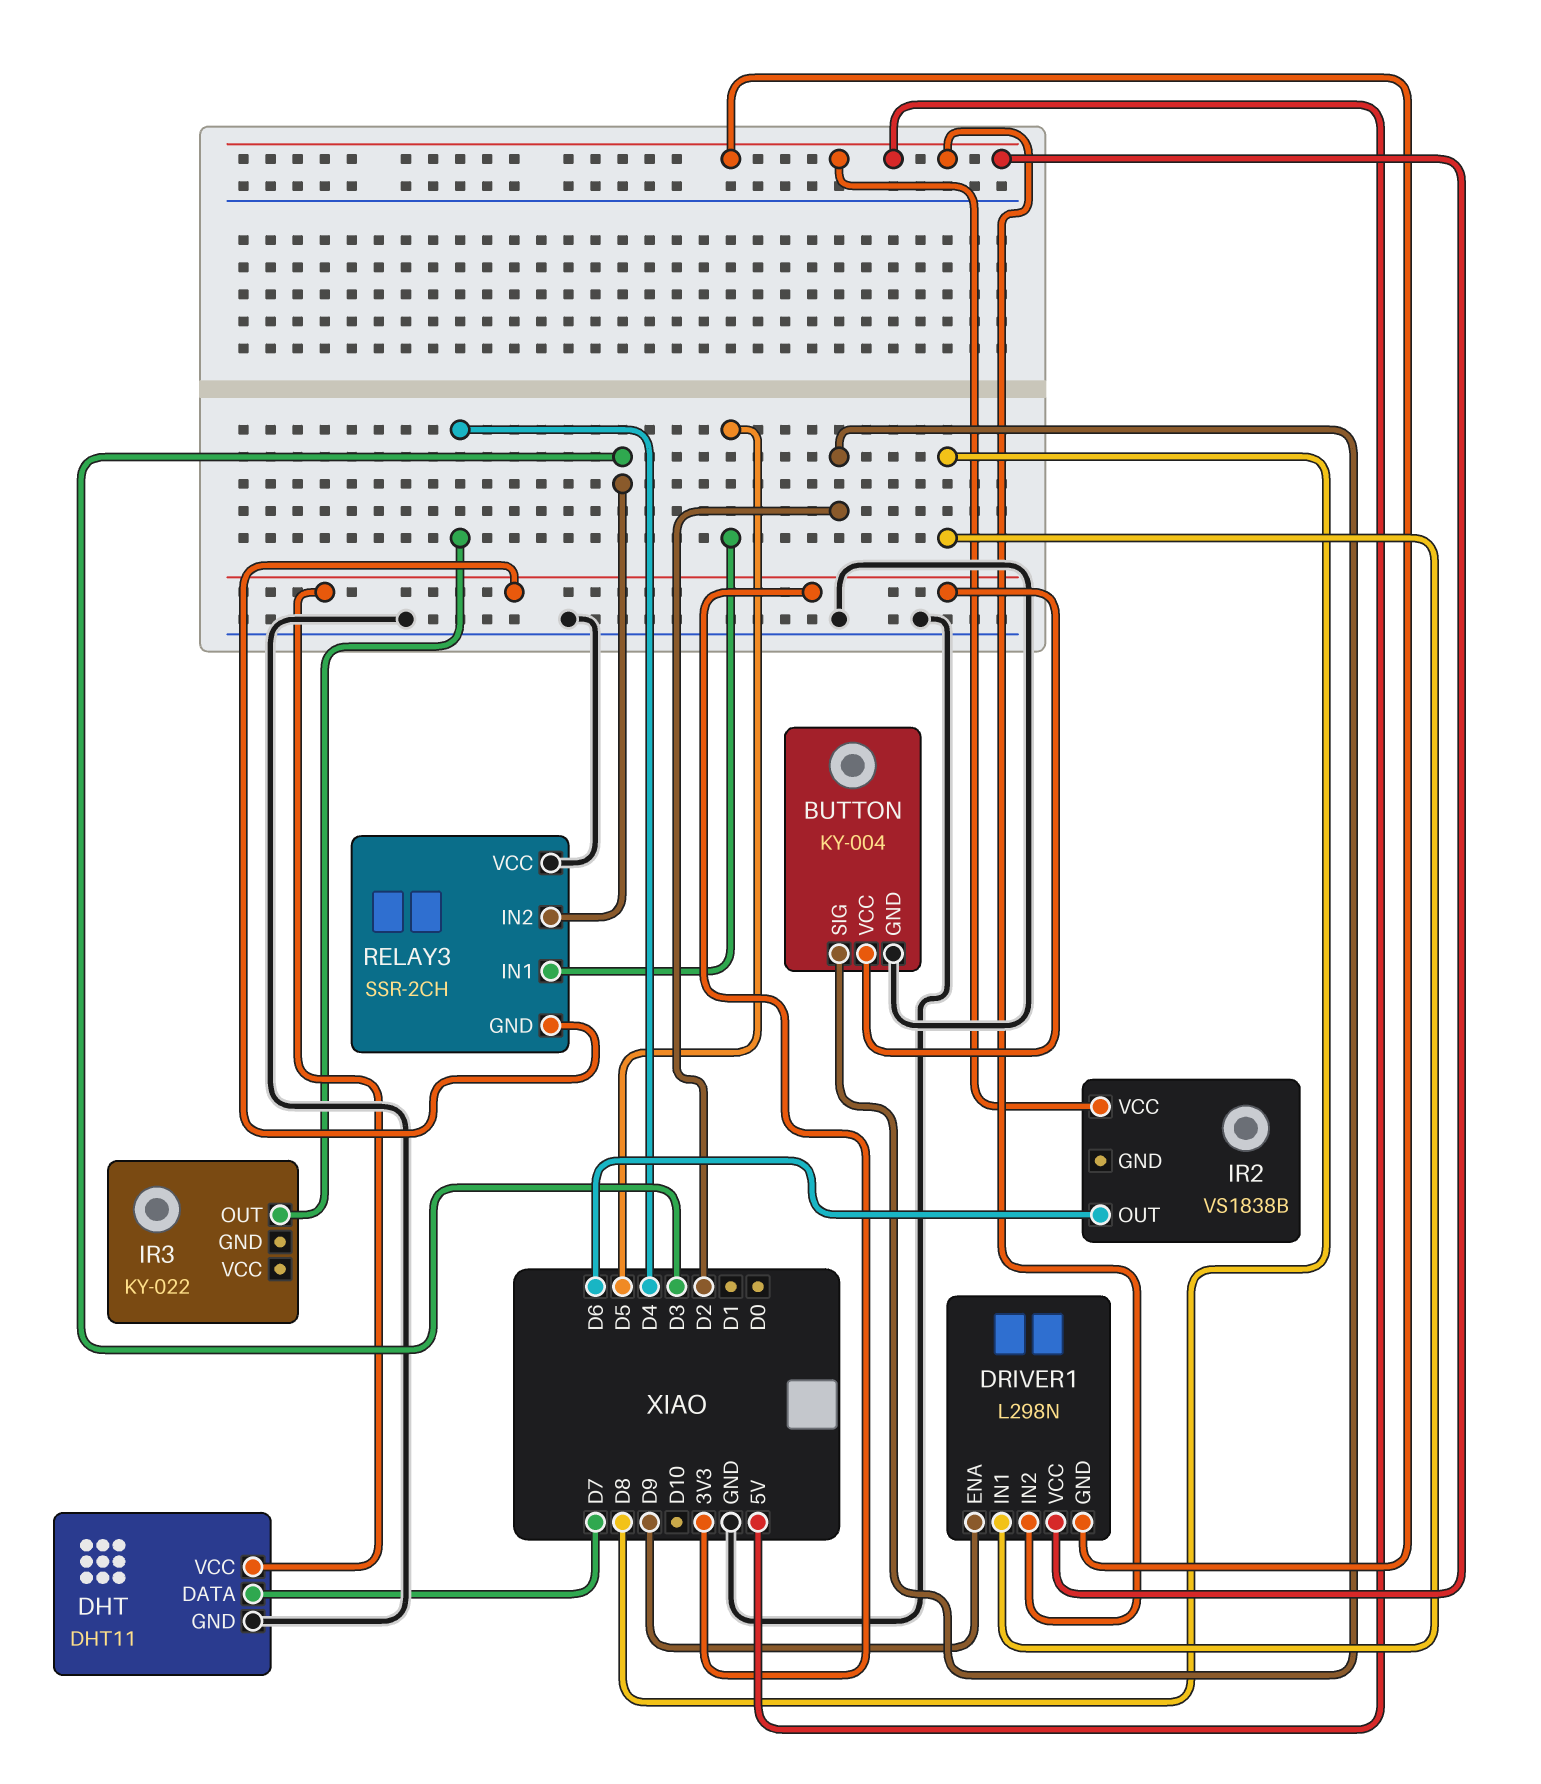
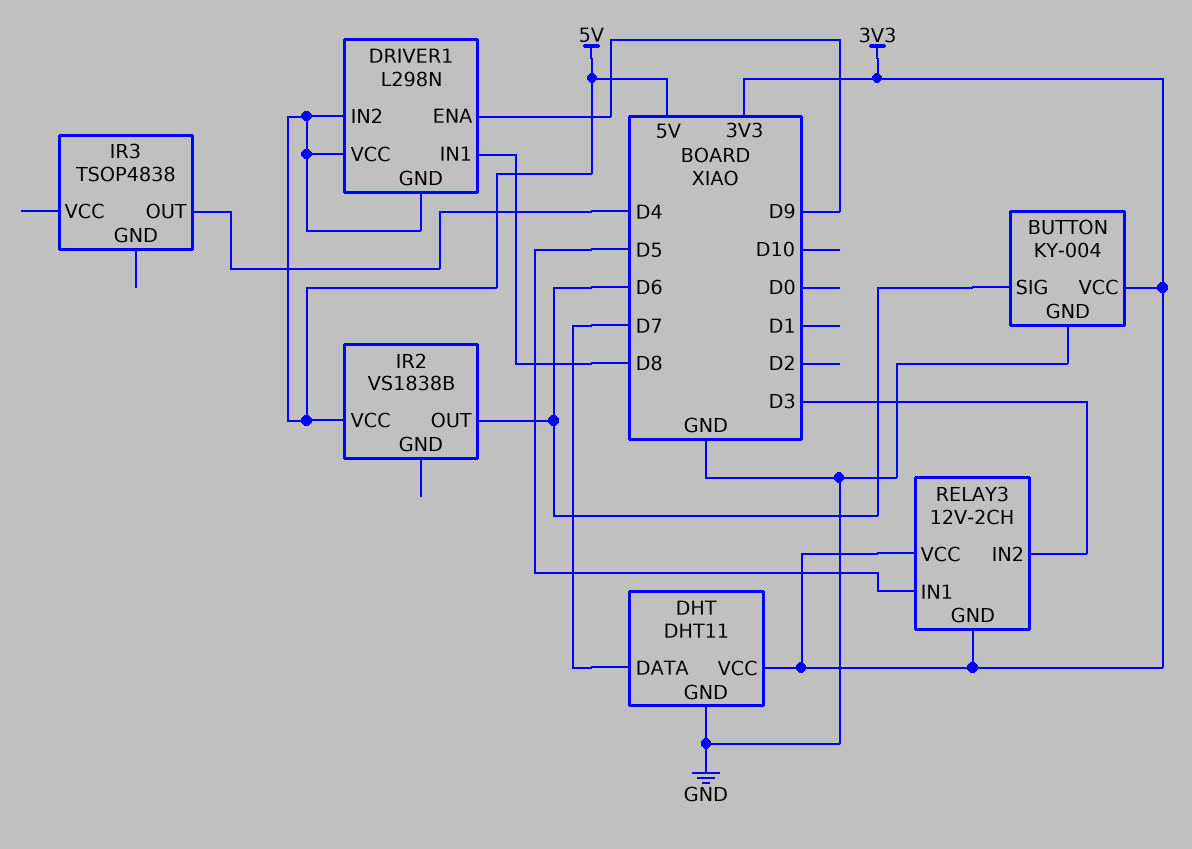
BUTTON pin SIG: D2 -> D6
IR3: KY-022 -> TSOP4838
RELAY3: SSR-2CH -> 12V-2CH
RELAY3 pin VCC: GND -> 3V3

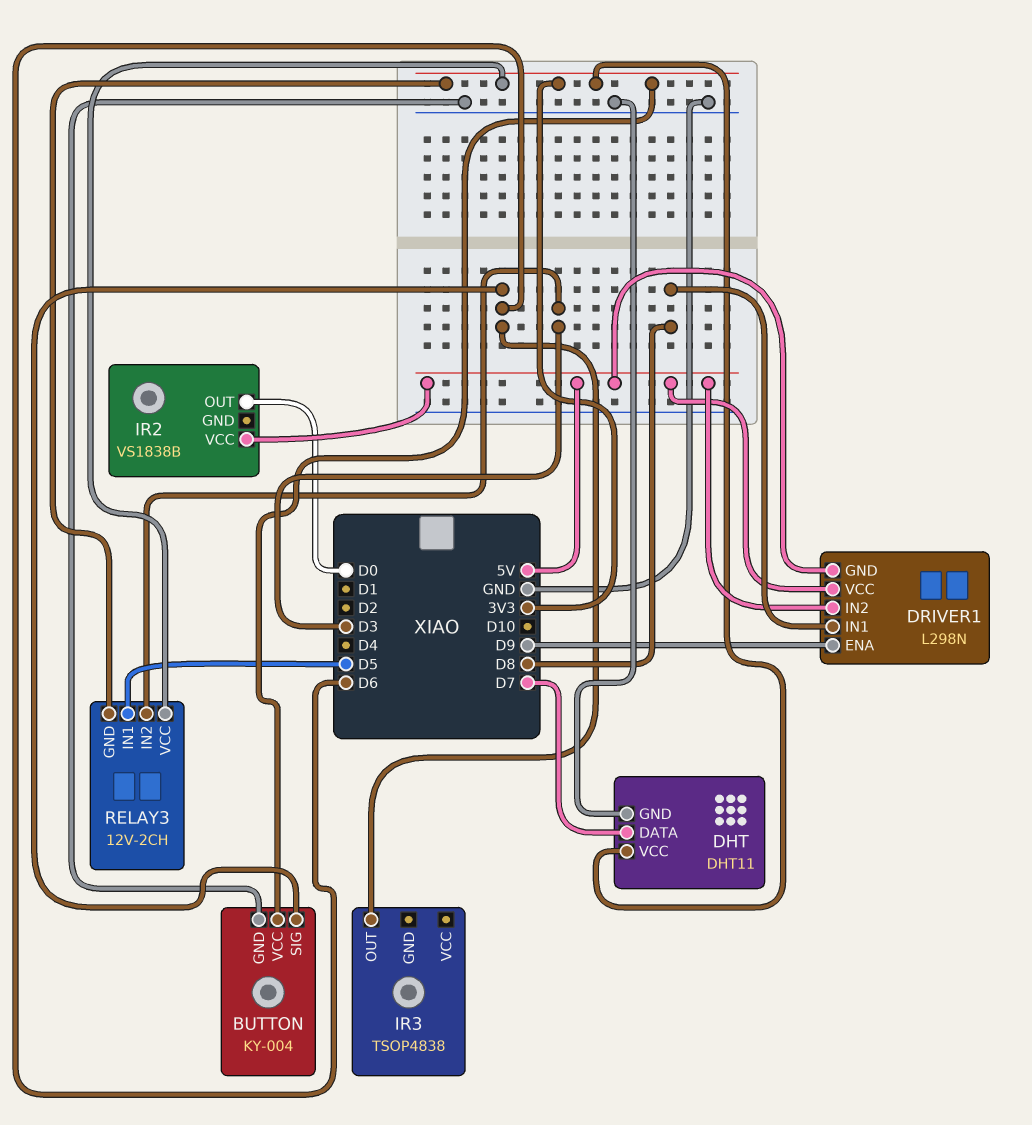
IR2 pin OUT: D6 -> D0
IR3 pin OUT: D4 -> D6

